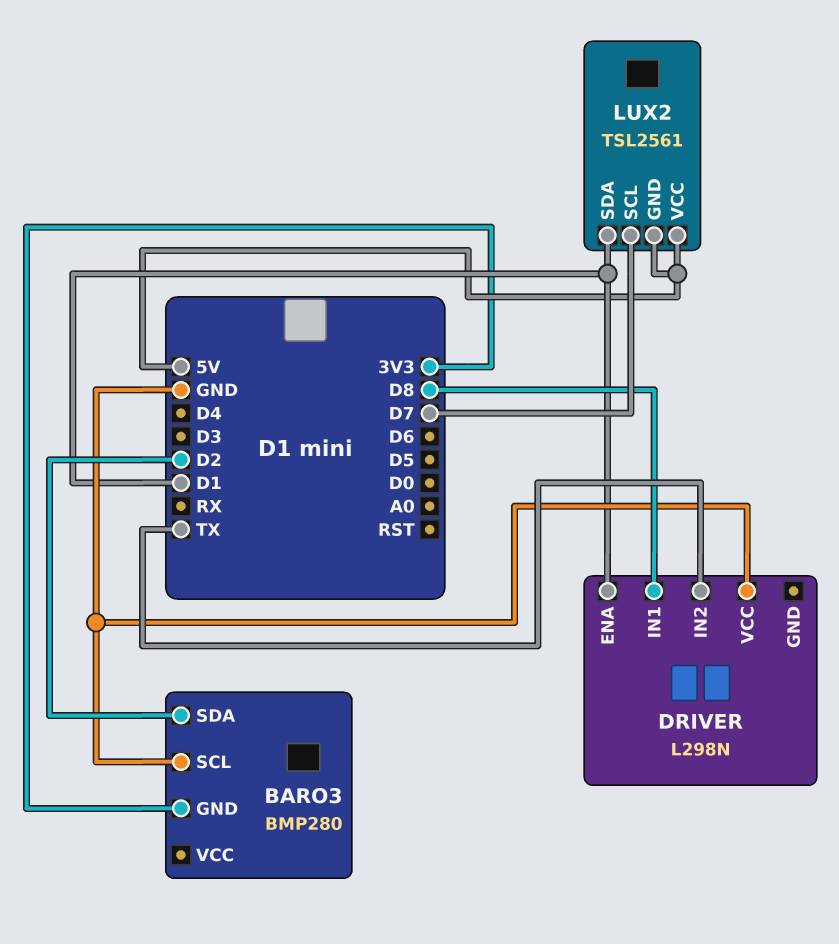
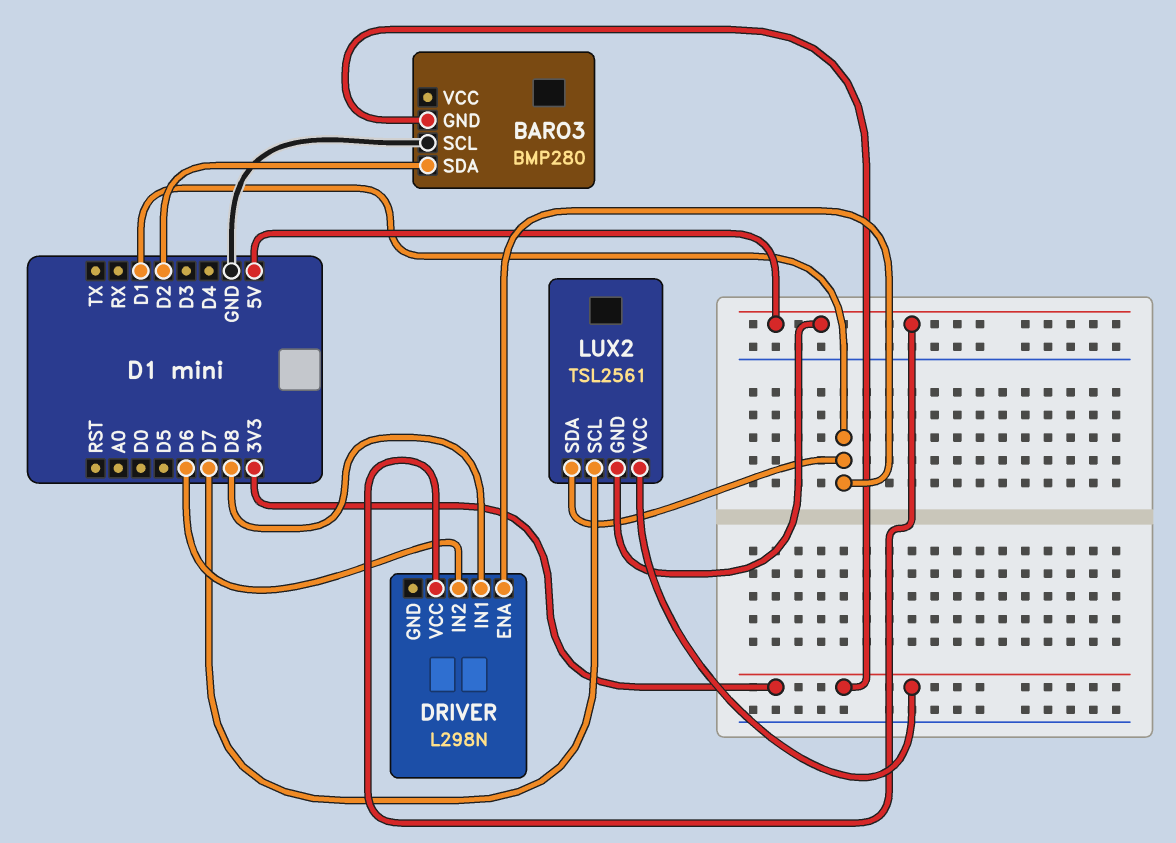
DRIVER pin IN2: TX -> D6
DRIVER pin VCC: GND -> 5V
LUX2 pin VCC: 5V -> 3V3

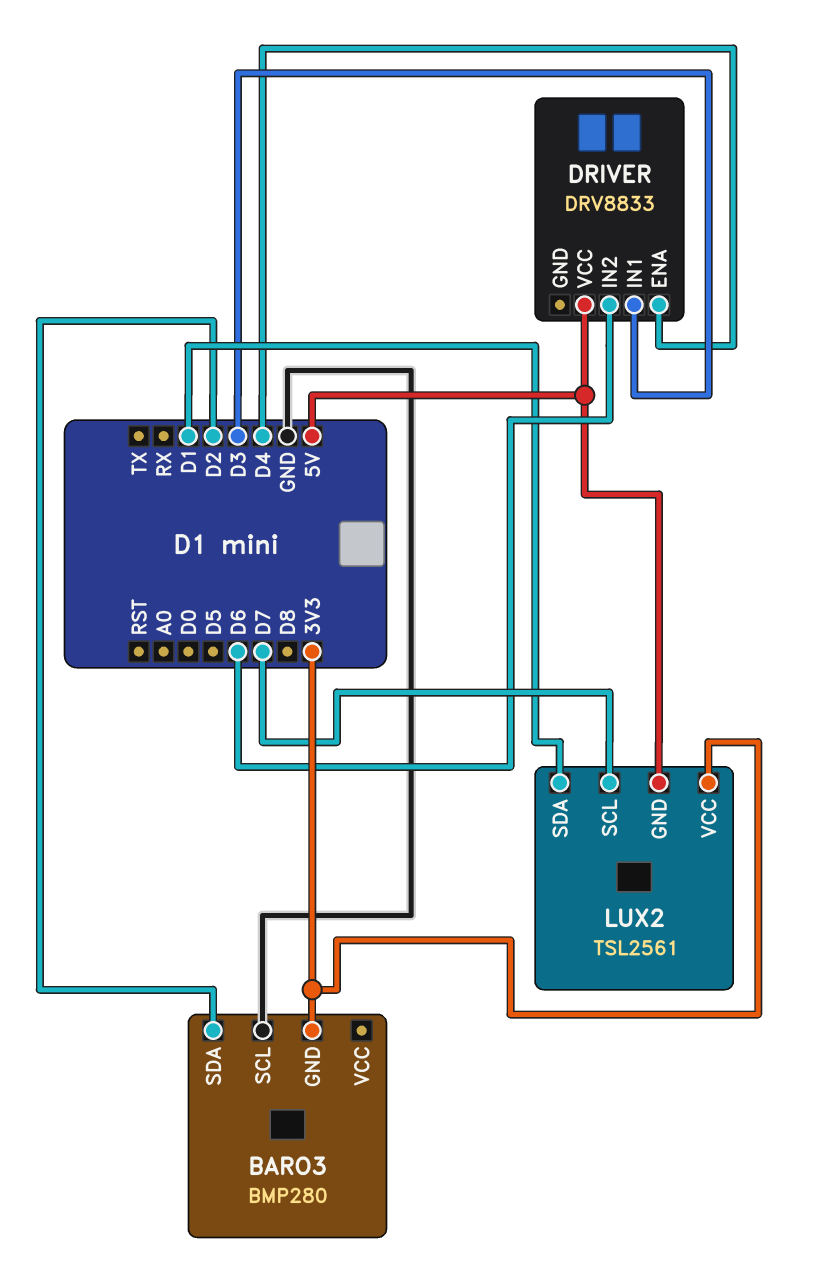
DRIVER: L298N -> DRV8833
DRIVER pin ENA: D1 -> D4
DRIVER pin IN1: D8 -> D3

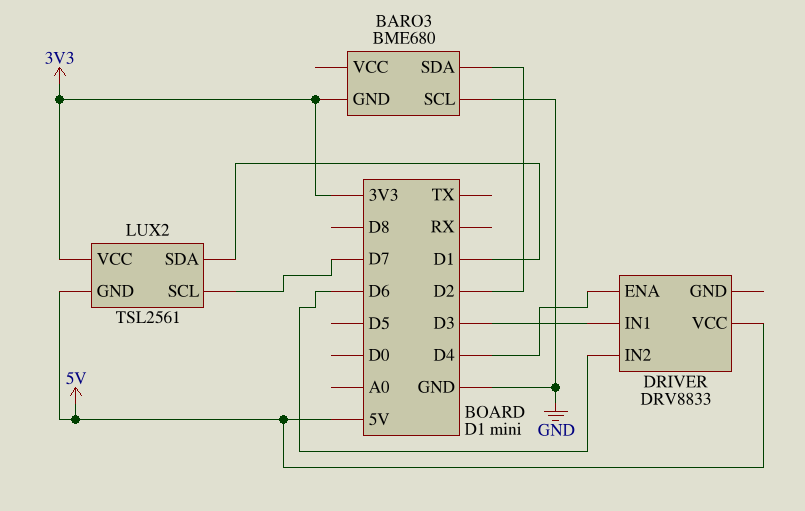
BARO3: BMP280 -> BME680

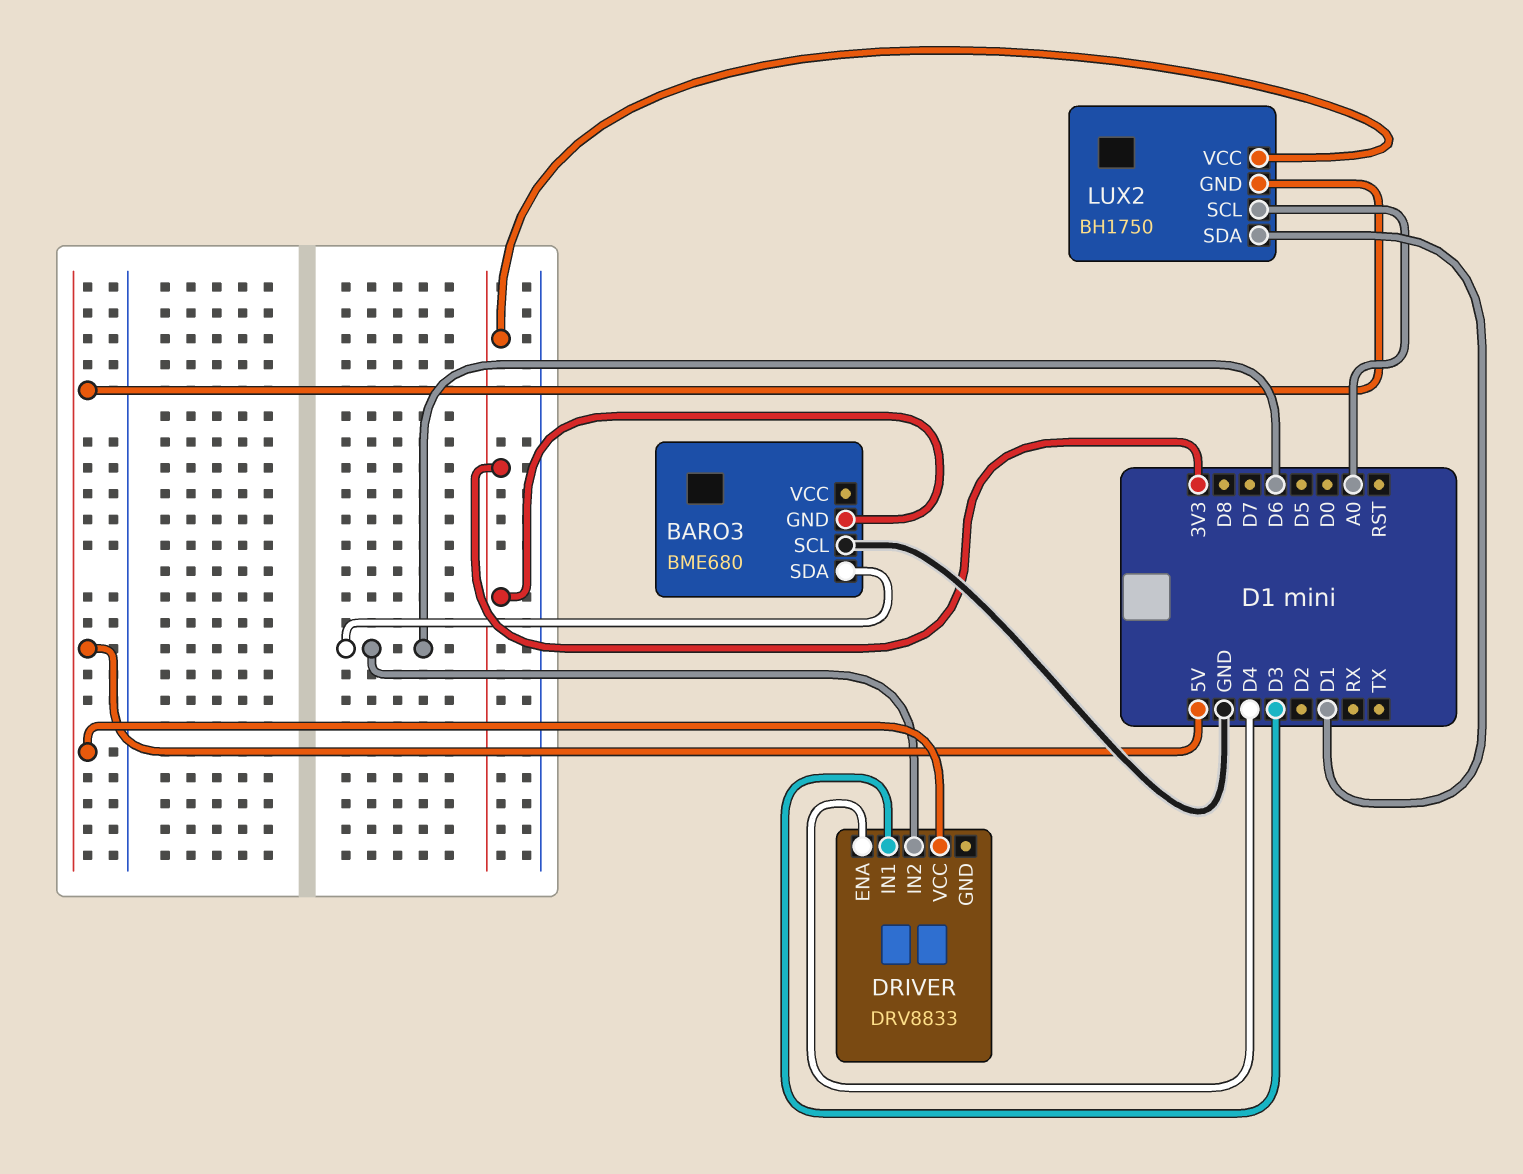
BARO3 pin SDA: D2 -> D6
LUX2: TSL2561 -> BH1750
LUX2 pin SCL: D7 -> A0

